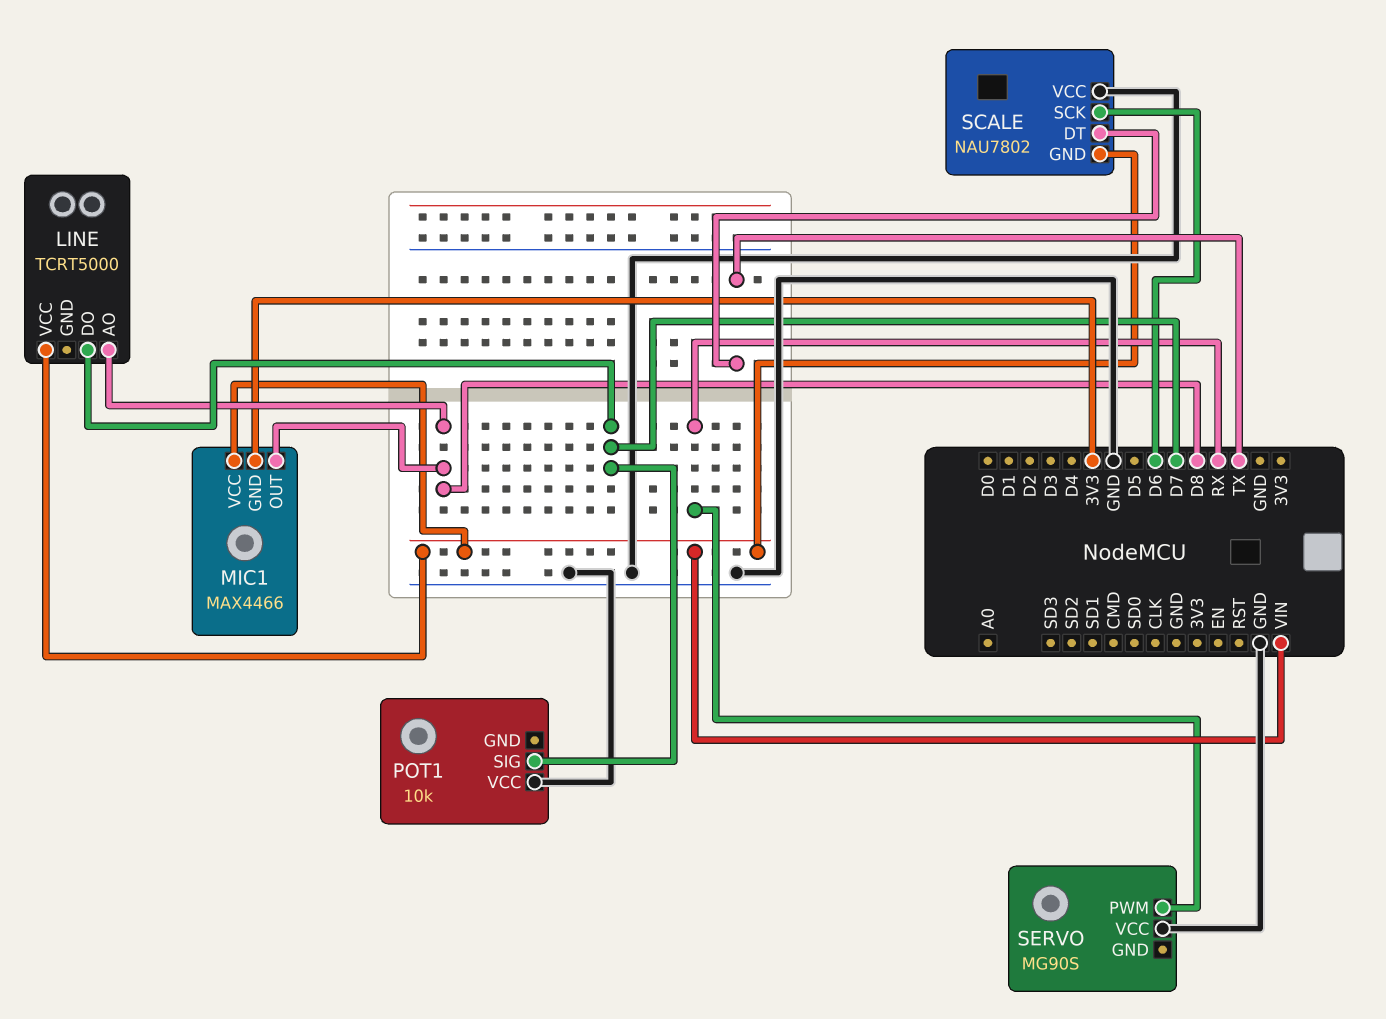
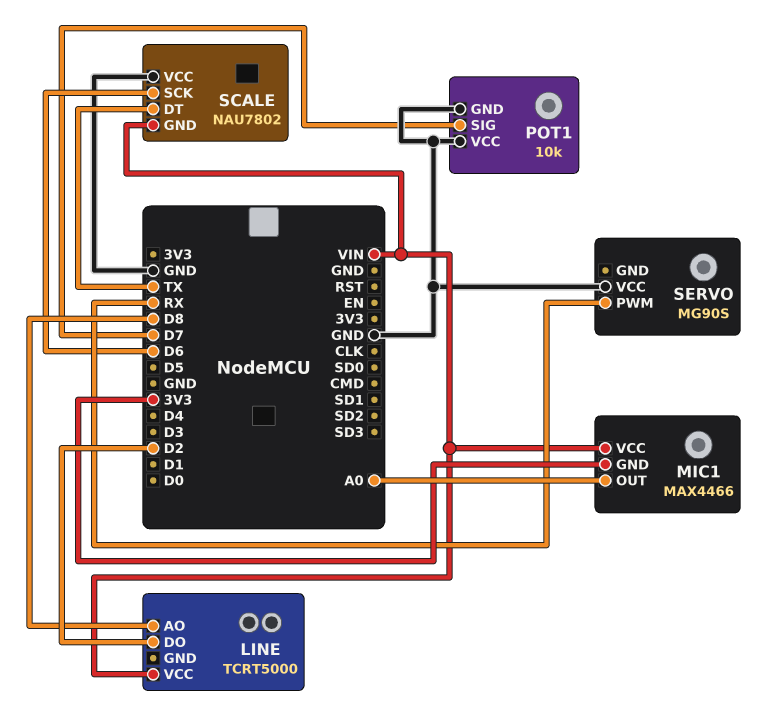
LINE pin DO: D7 -> D2
MIC1 pin OUT: D8 -> A0
POT1 pin GND: none -> GND

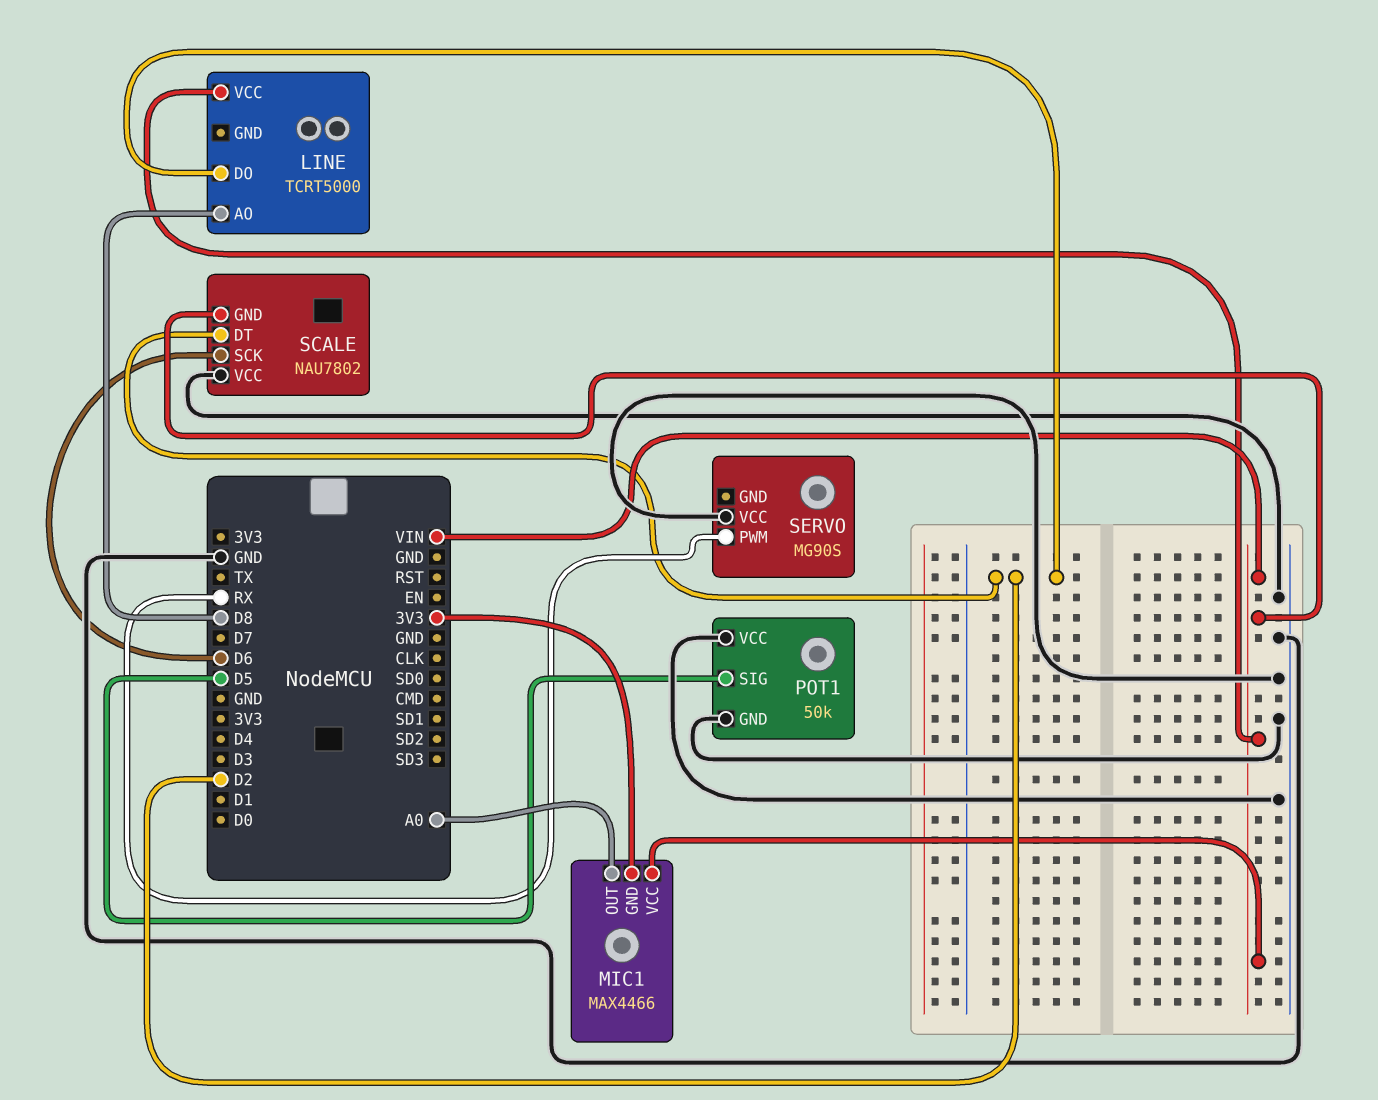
POT1: 10k -> 50k
POT1 pin SIG: D7 -> D5
SCALE pin DT: TX -> D2

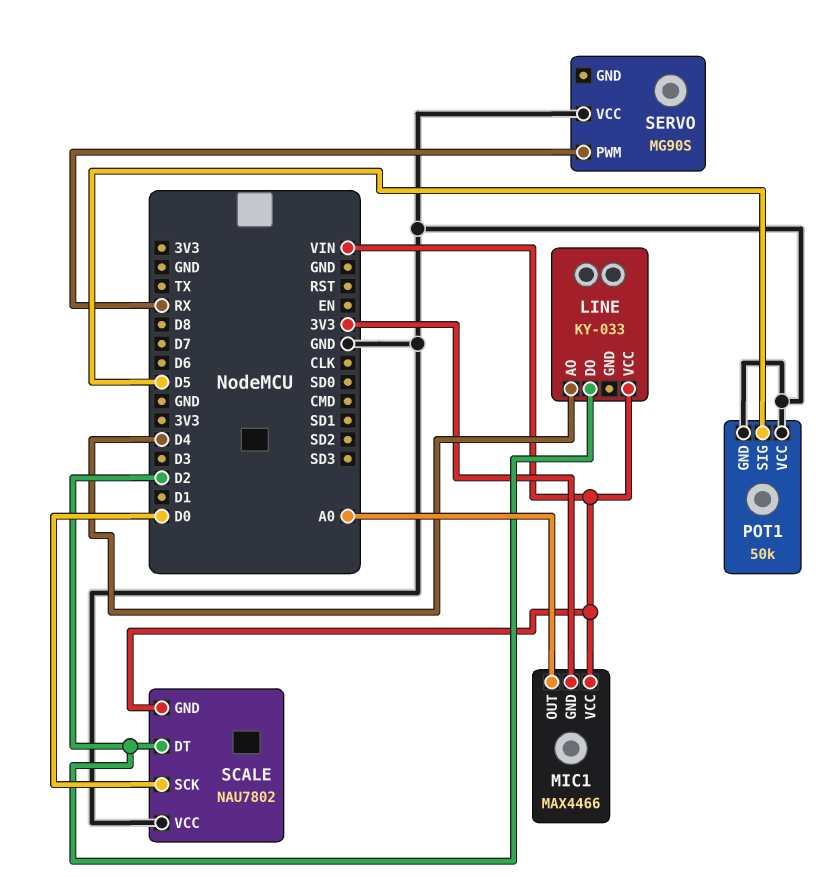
LINE: TCRT5000 -> KY-033
LINE pin AO: D8 -> D4
SCALE pin SCK: D6 -> D0

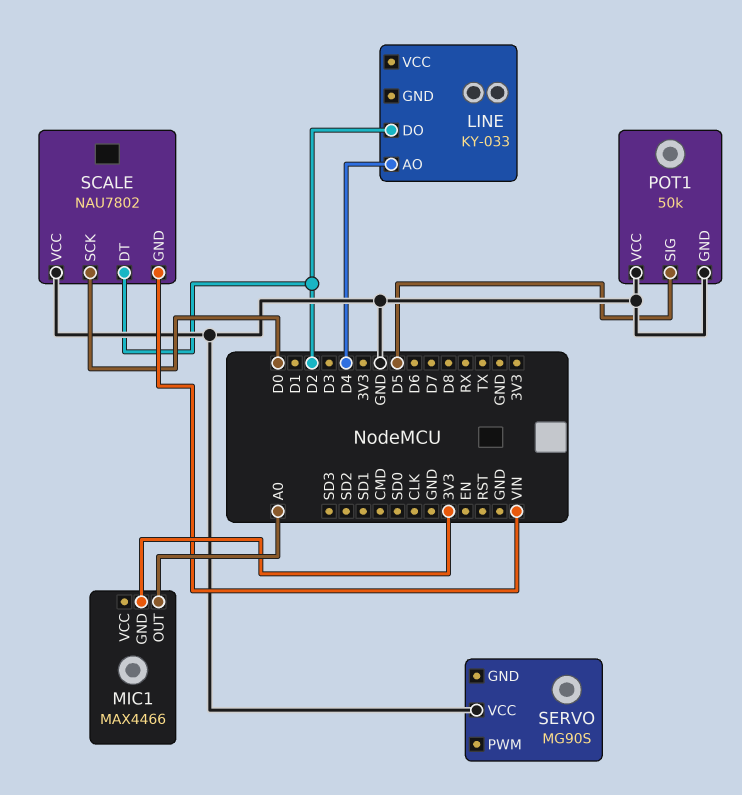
LINE pin VCC: VIN -> none
MIC1 pin VCC: VIN -> none
SERVO pin PWM: RX -> none

